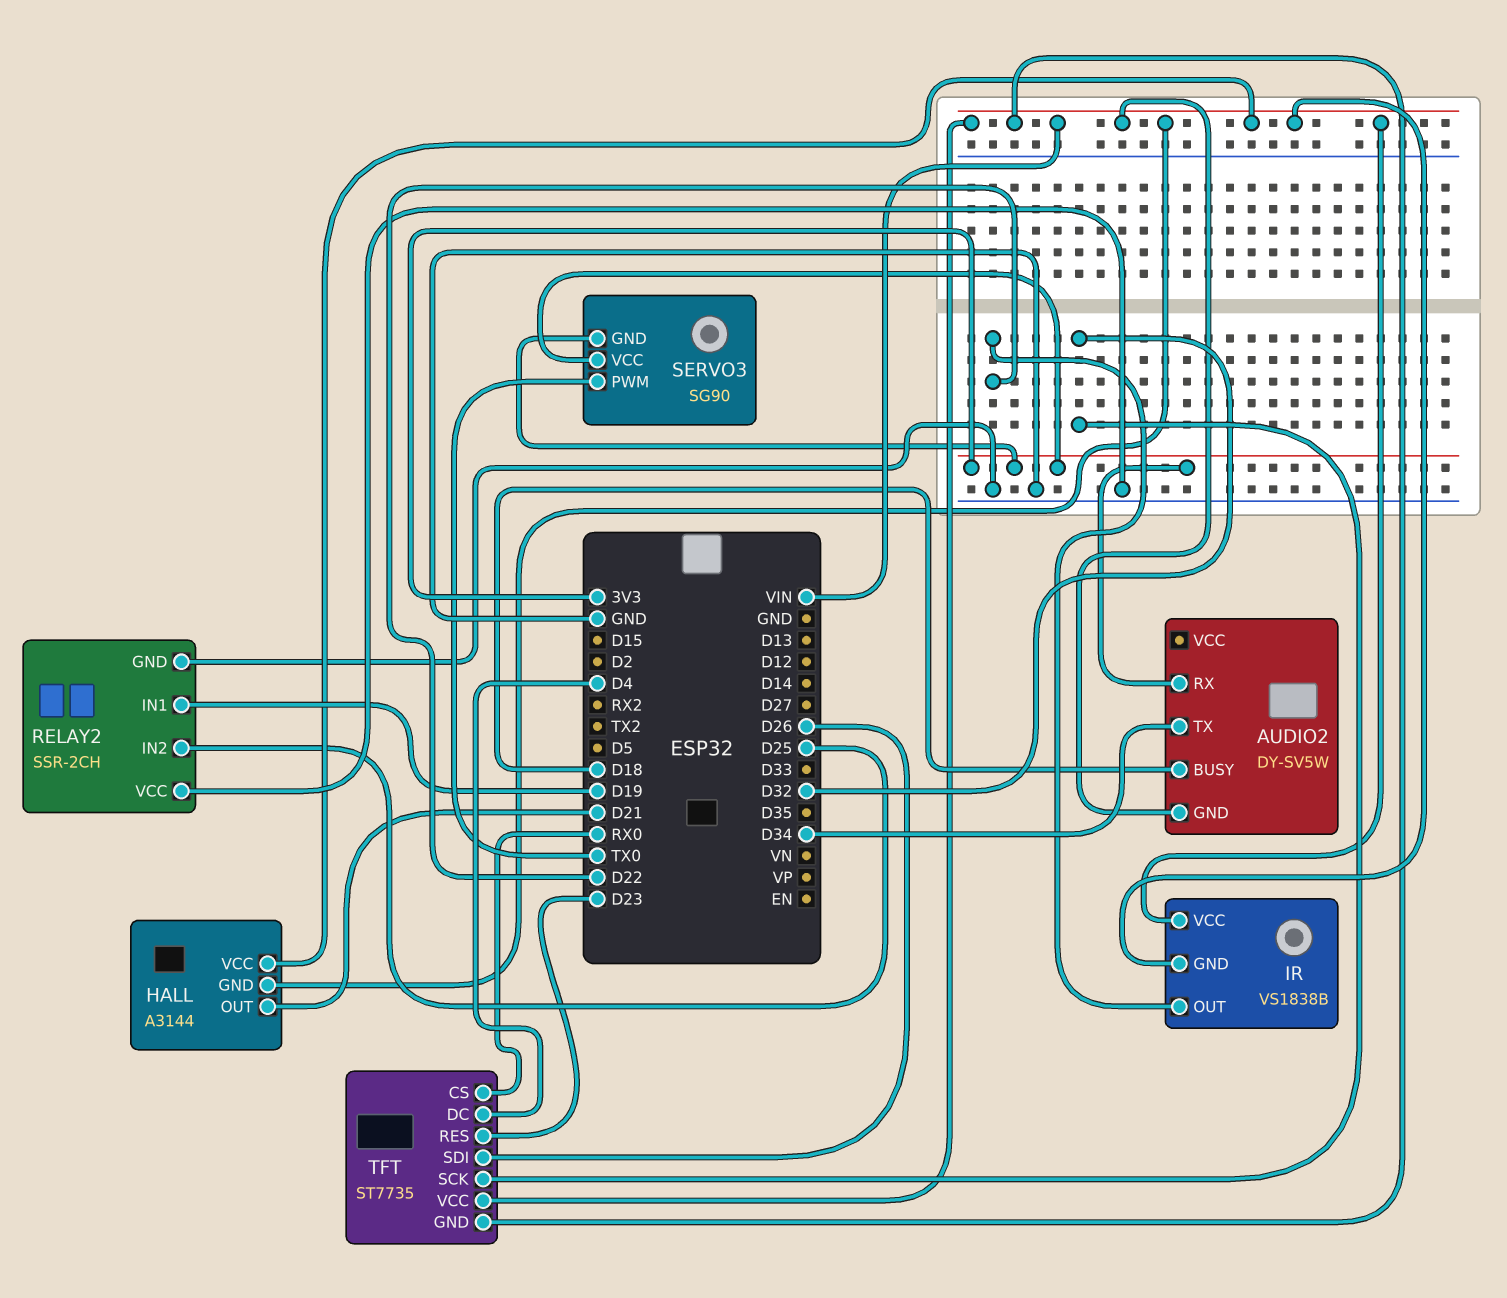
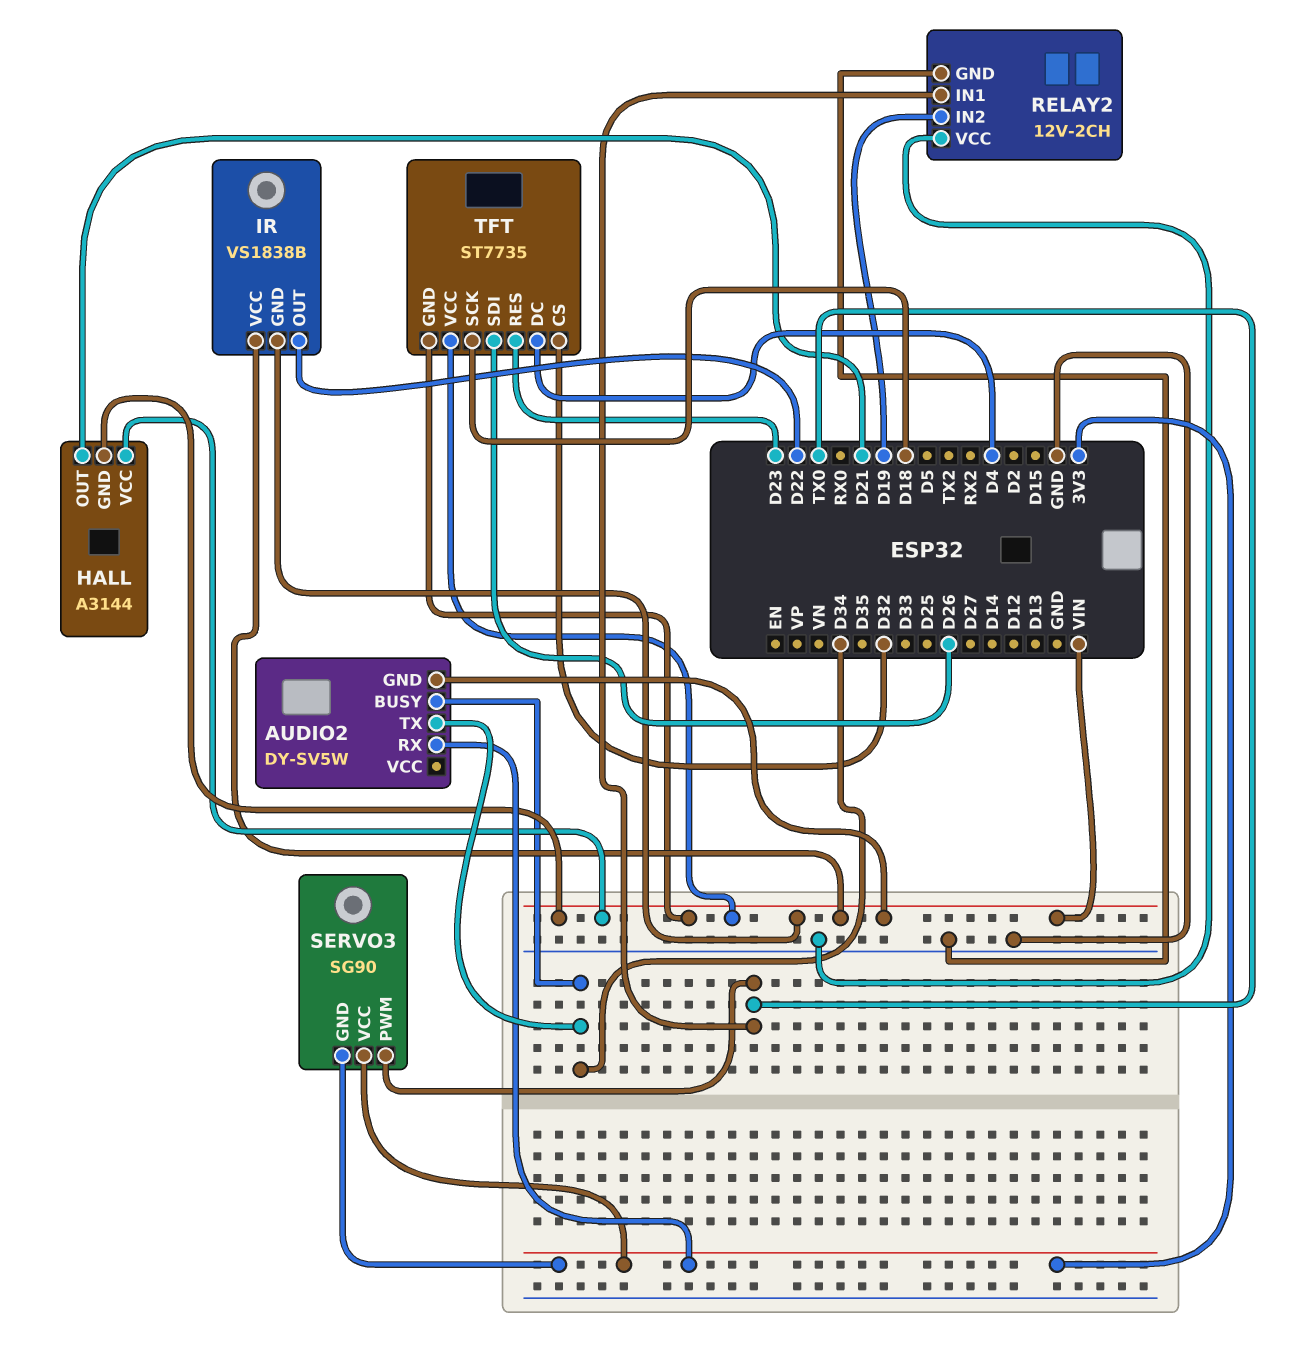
AUDIO2 pin BUSY: D18 -> D34
RELAY2: SSR-2CH -> 12V-2CH
RELAY2 pin IN1: D19 -> TX0
RELAY2 pin IN2: D25 -> D19
TFT pin CS: RX0 -> D32
TFT pin SCK: D32 -> D18

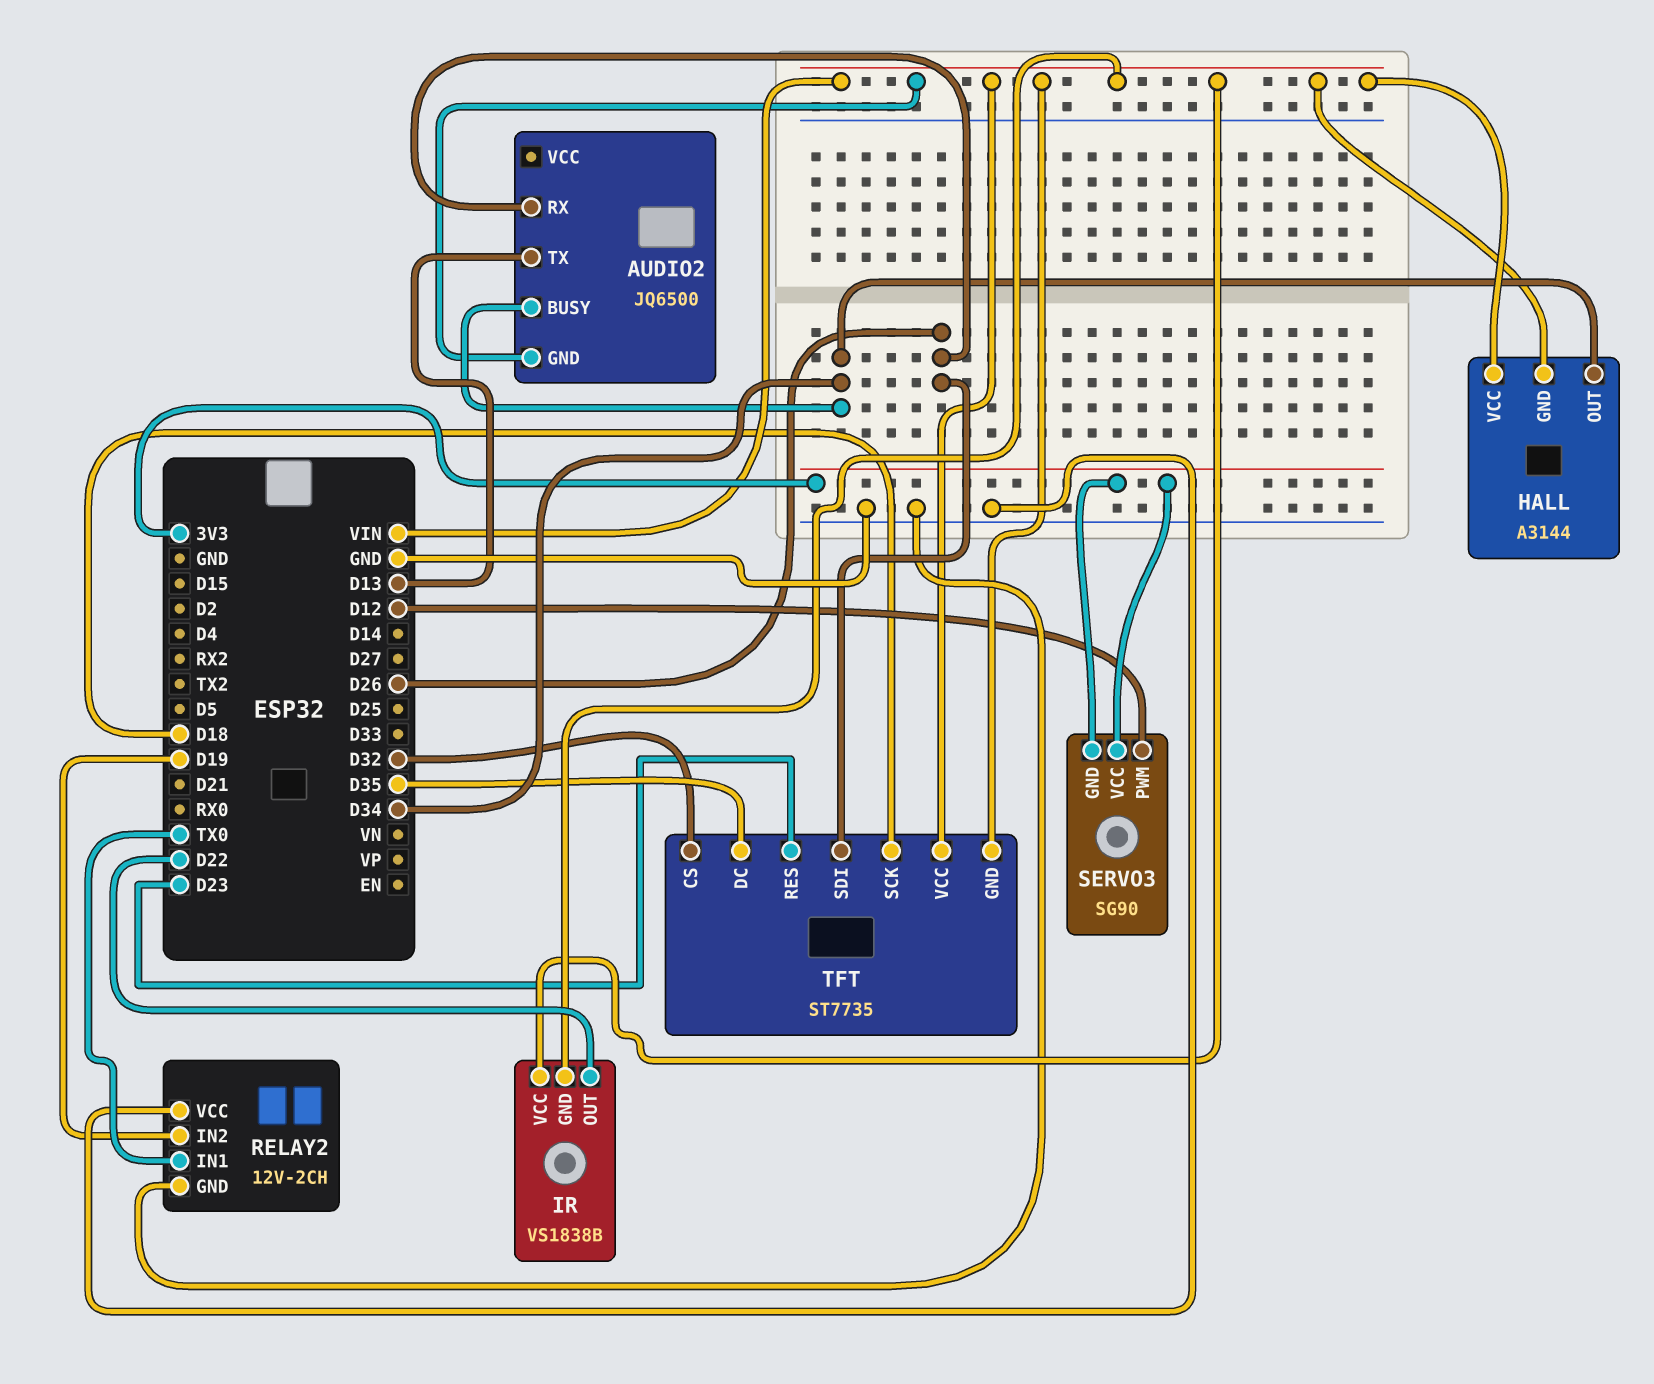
AUDIO2: DY-SV5W -> JQ6500
AUDIO2 pin RX: 3V3 -> D26
AUDIO2 pin TX: D34 -> D13
HALL pin OUT: D21 -> D34
SERVO3 pin PWM: TX0 -> D12
TFT pin DC: D4 -> D35

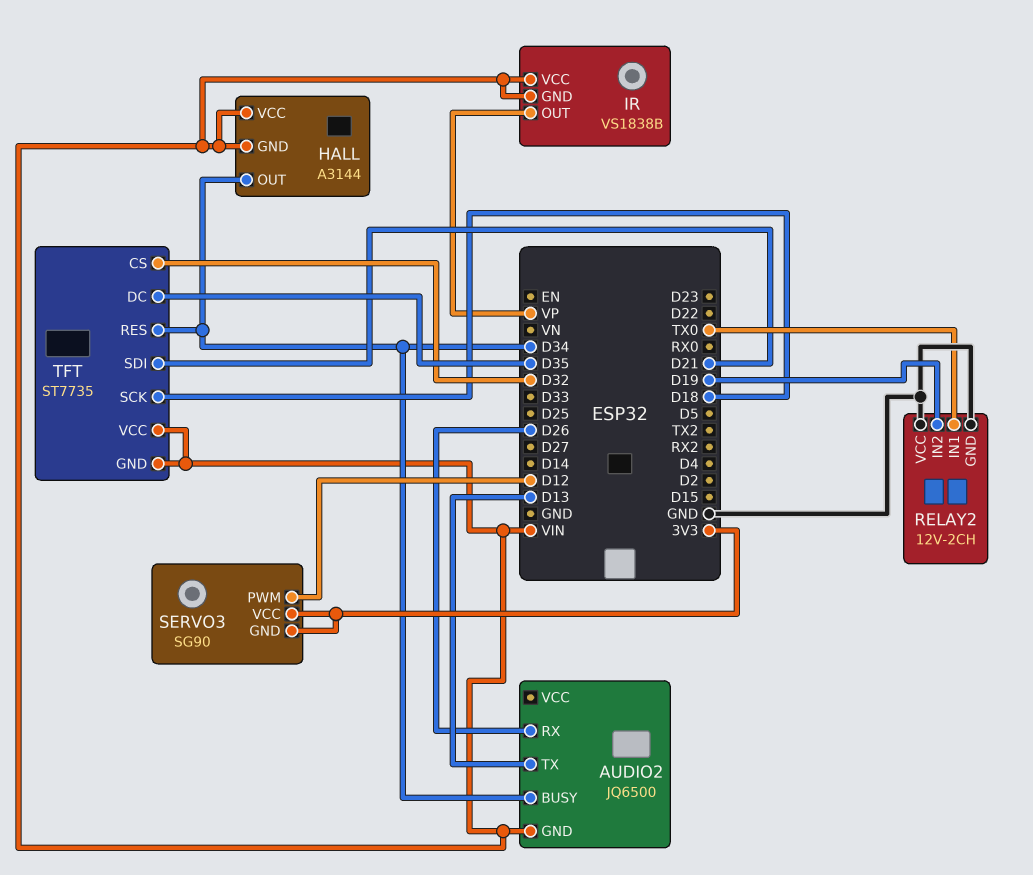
IR pin OUT: D22 -> VP
TFT pin RES: D23 -> D34
TFT pin SDI: D26 -> D21

